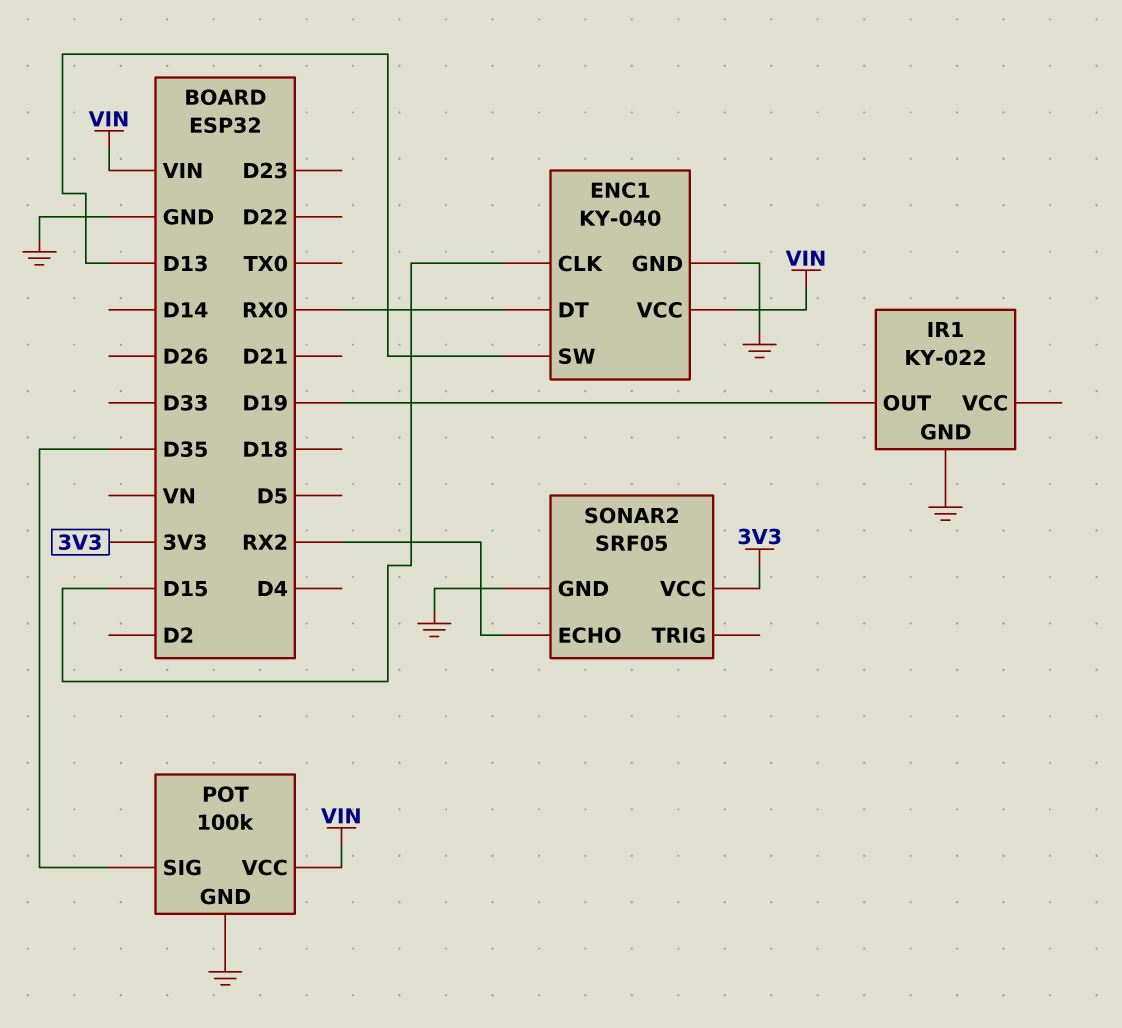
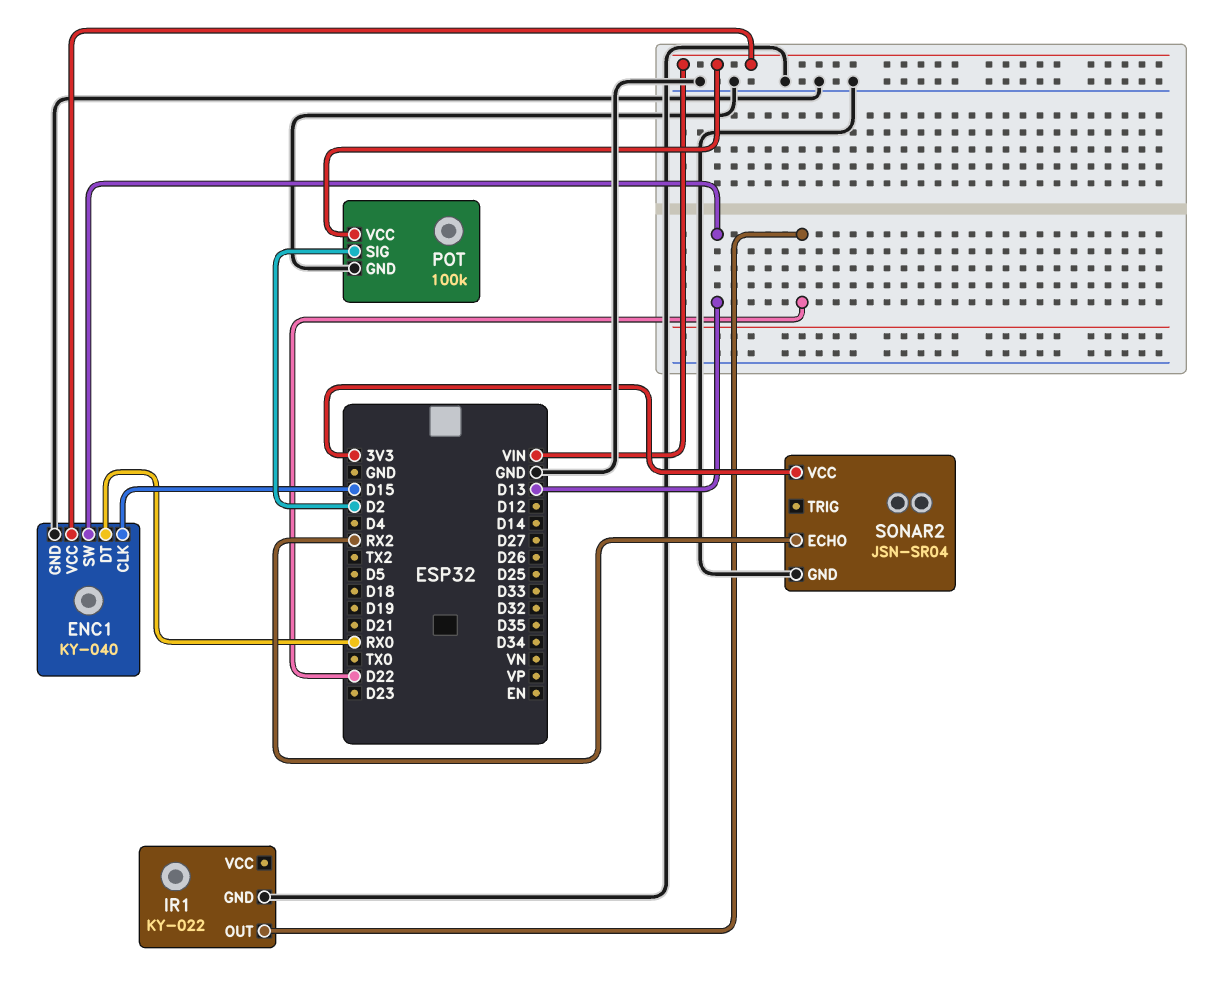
IR1 pin OUT: D19 -> D22
POT pin SIG: D35 -> D2
SONAR2: SRF05 -> JSN-SR04

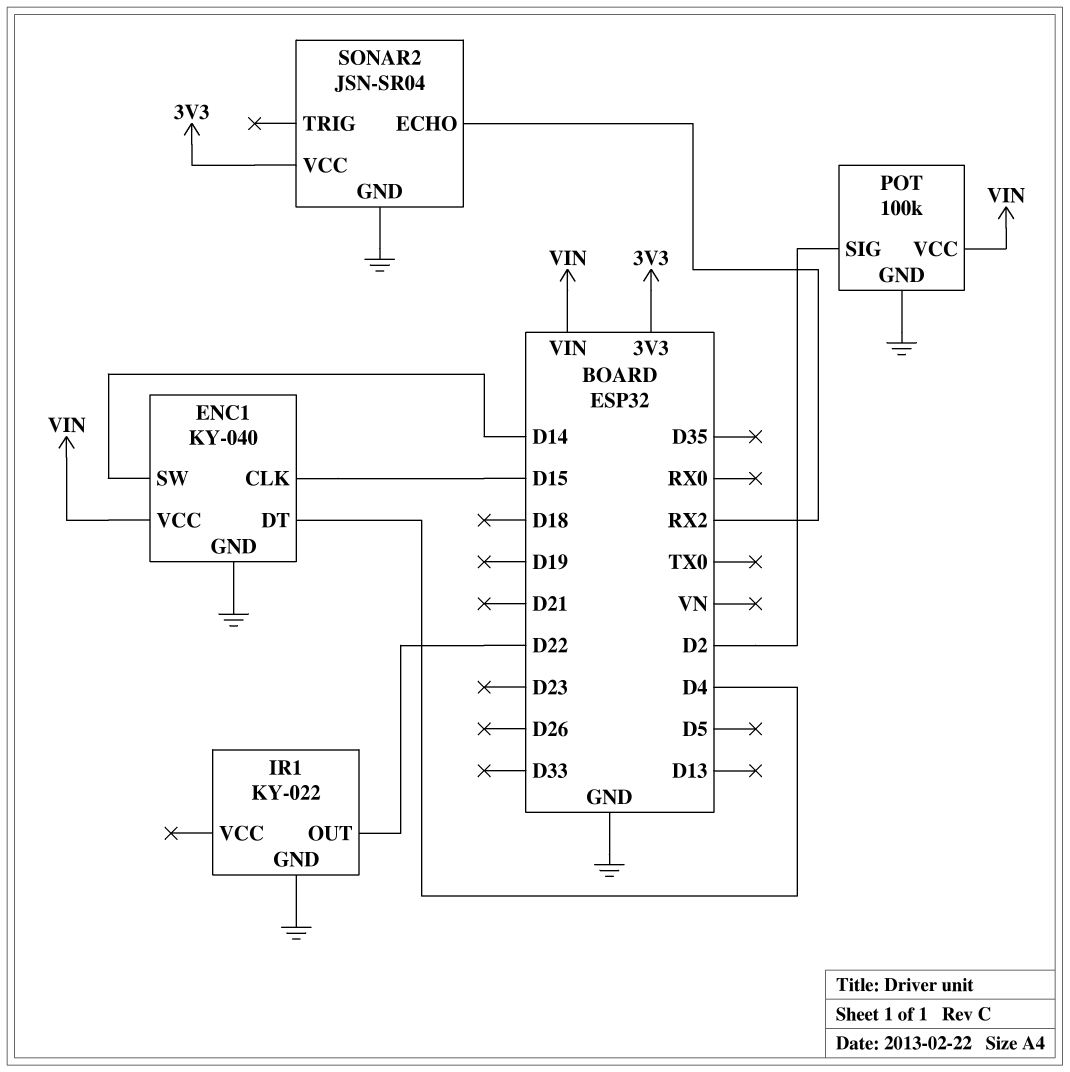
ENC1 pin DT: RX0 -> D4
ENC1 pin SW: D13 -> D14

